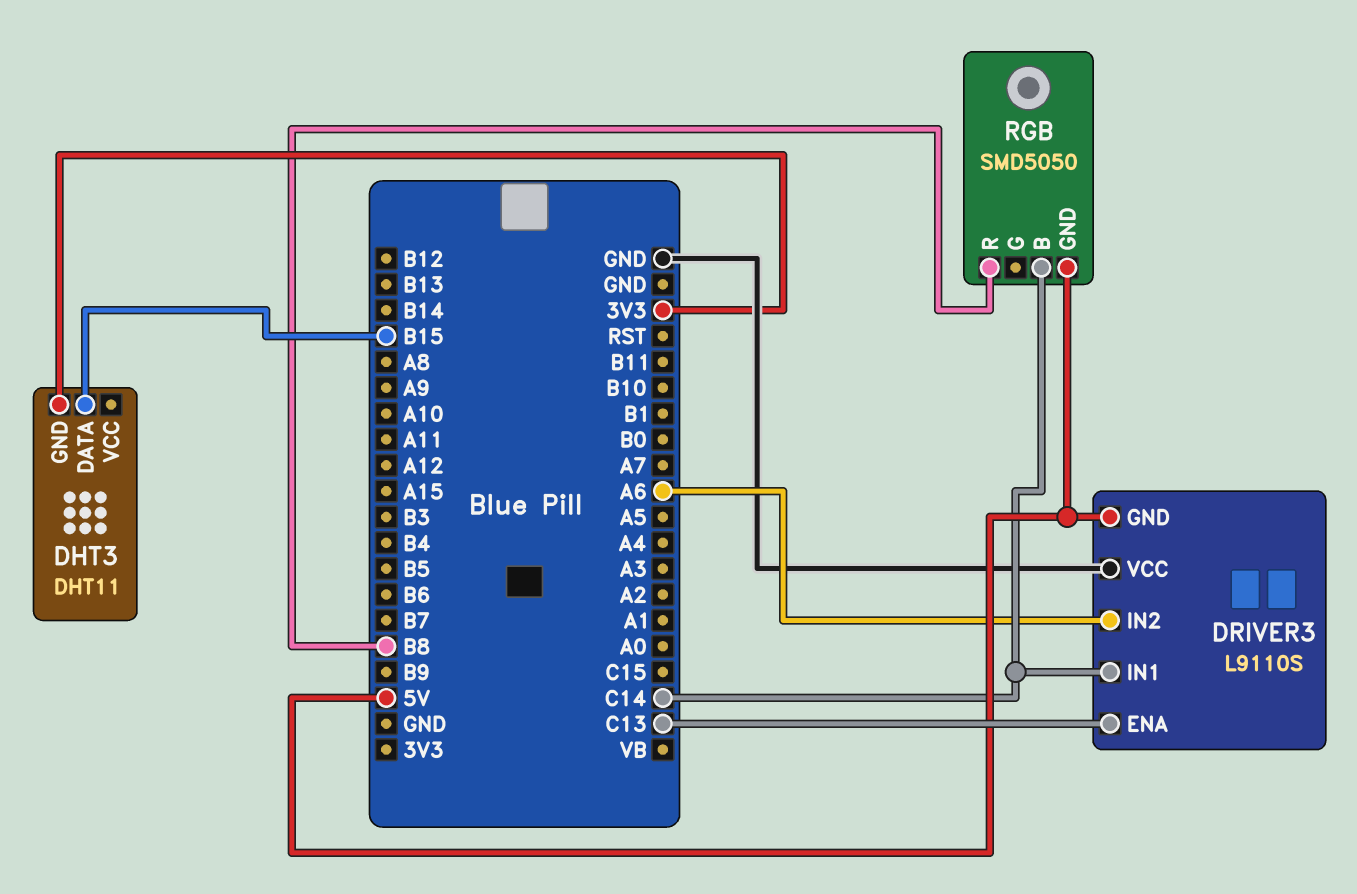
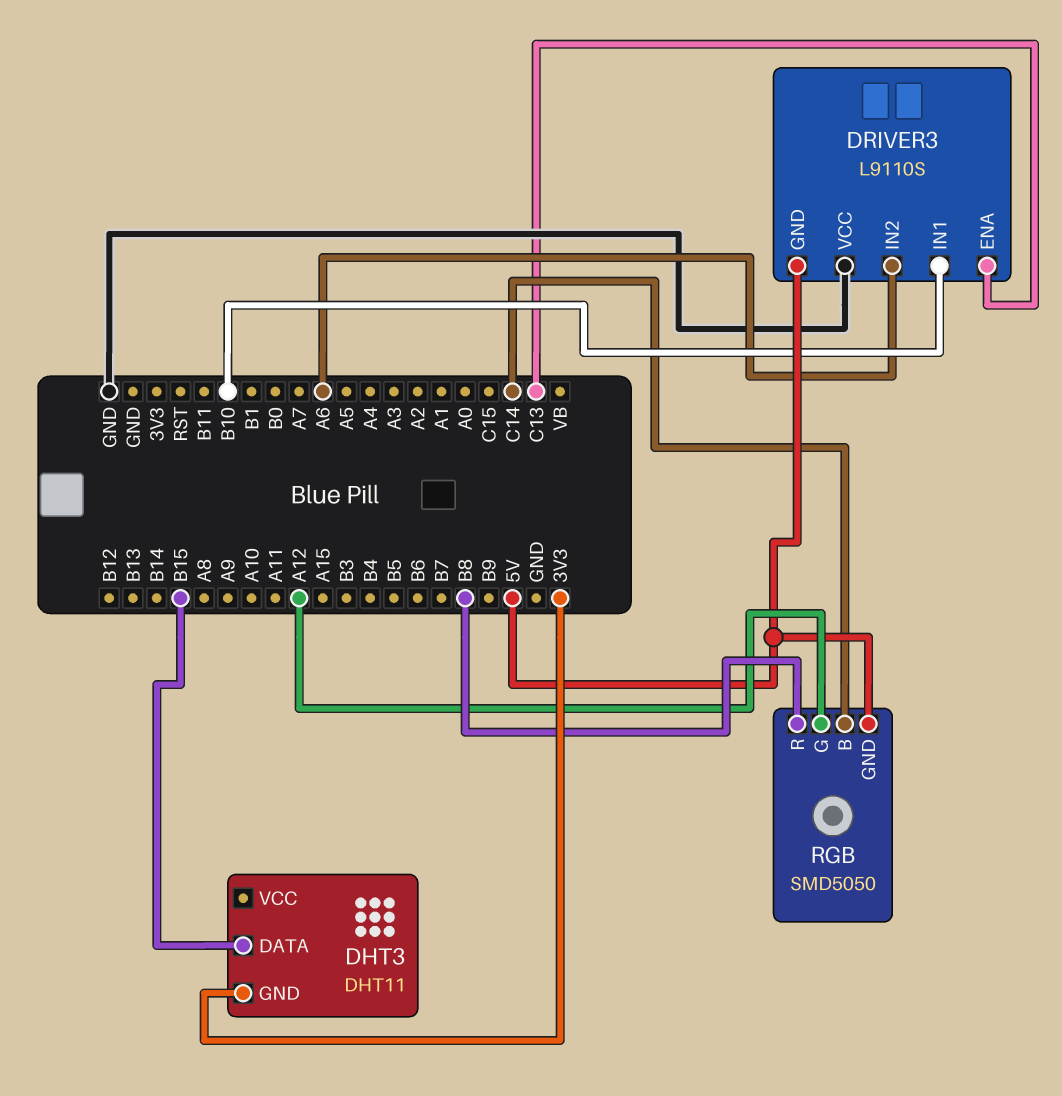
DRIVER3 pin IN1: C14 -> B10
RGB pin G: none -> A12

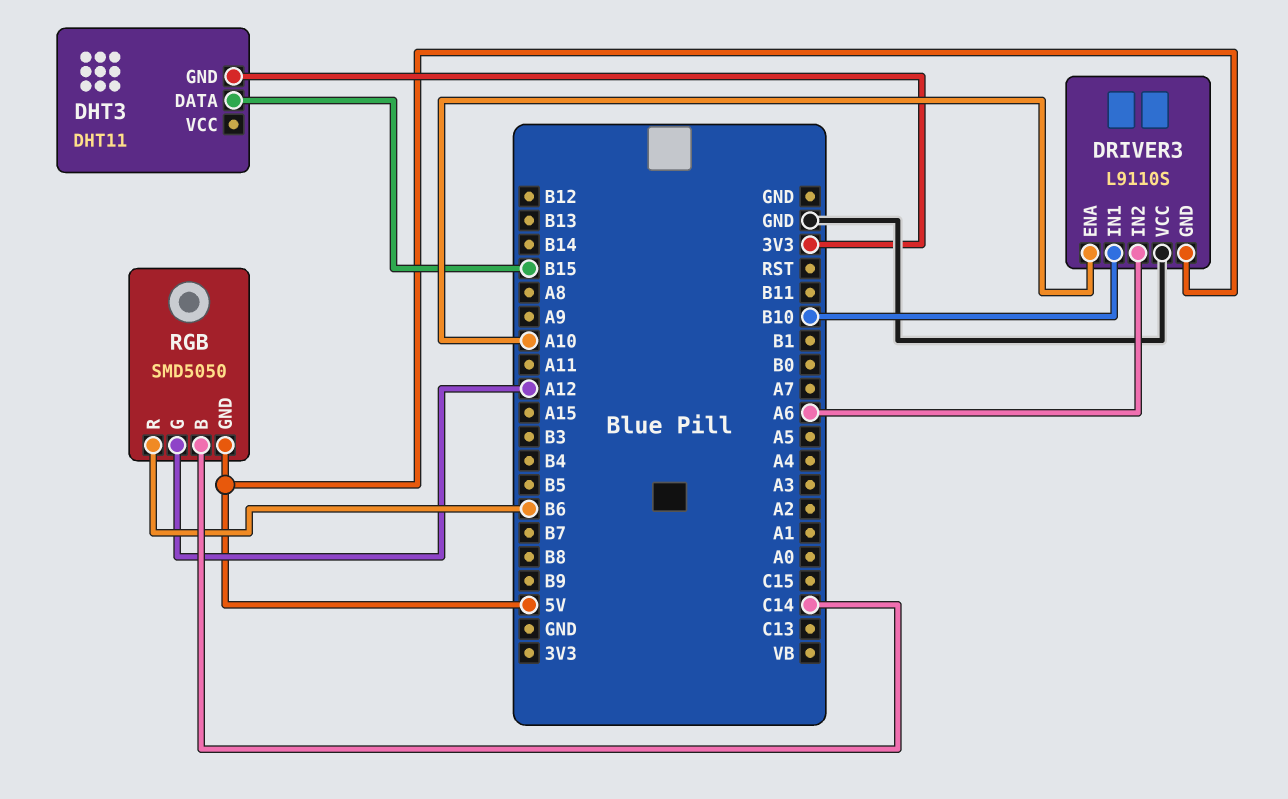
DRIVER3 pin ENA: C13 -> A10
RGB pin R: B8 -> B6

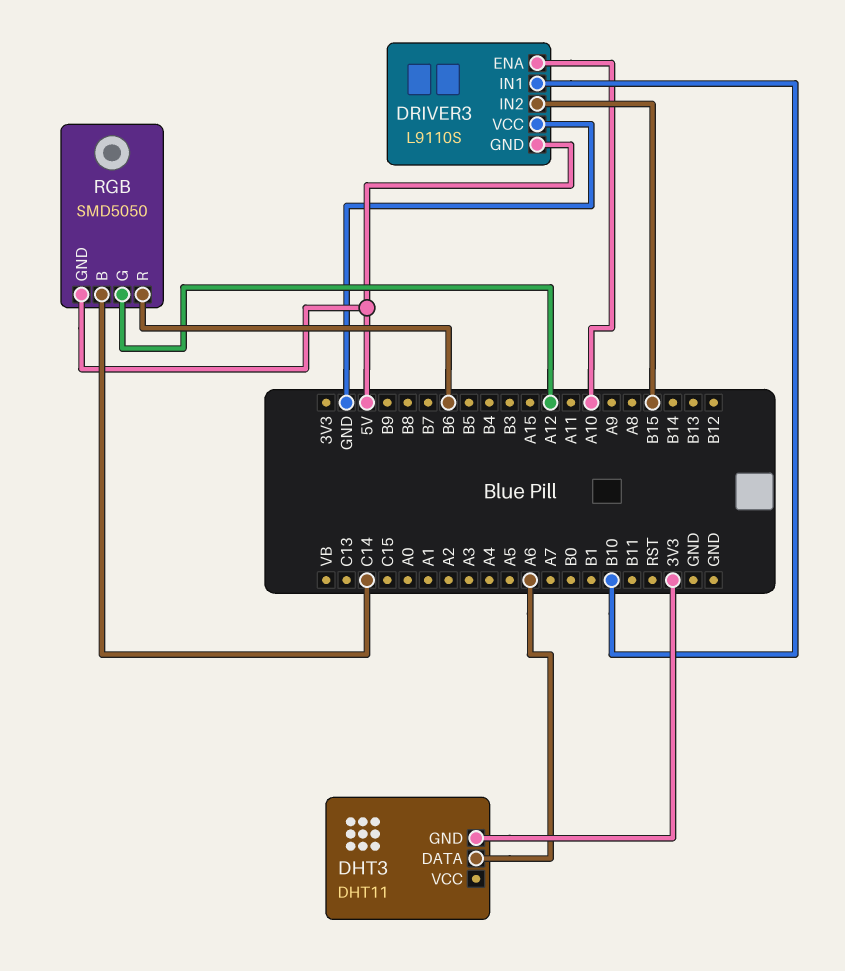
DHT3 pin DATA: B15 -> A6
DRIVER3 pin IN2: A6 -> B15

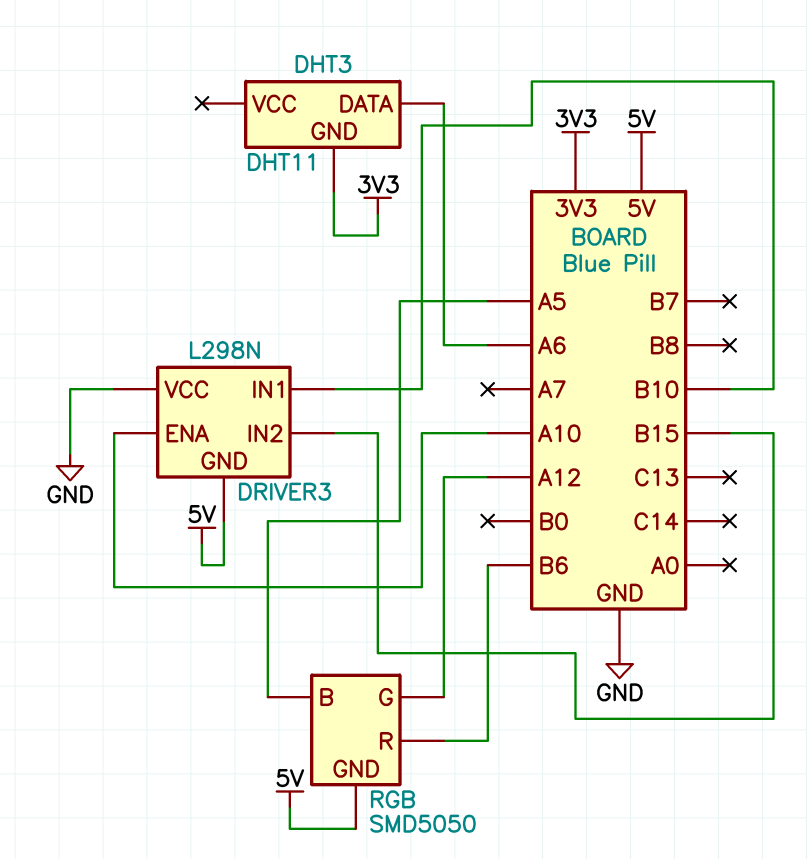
DRIVER3: L9110S -> L298N
RGB pin B: C14 -> A5

